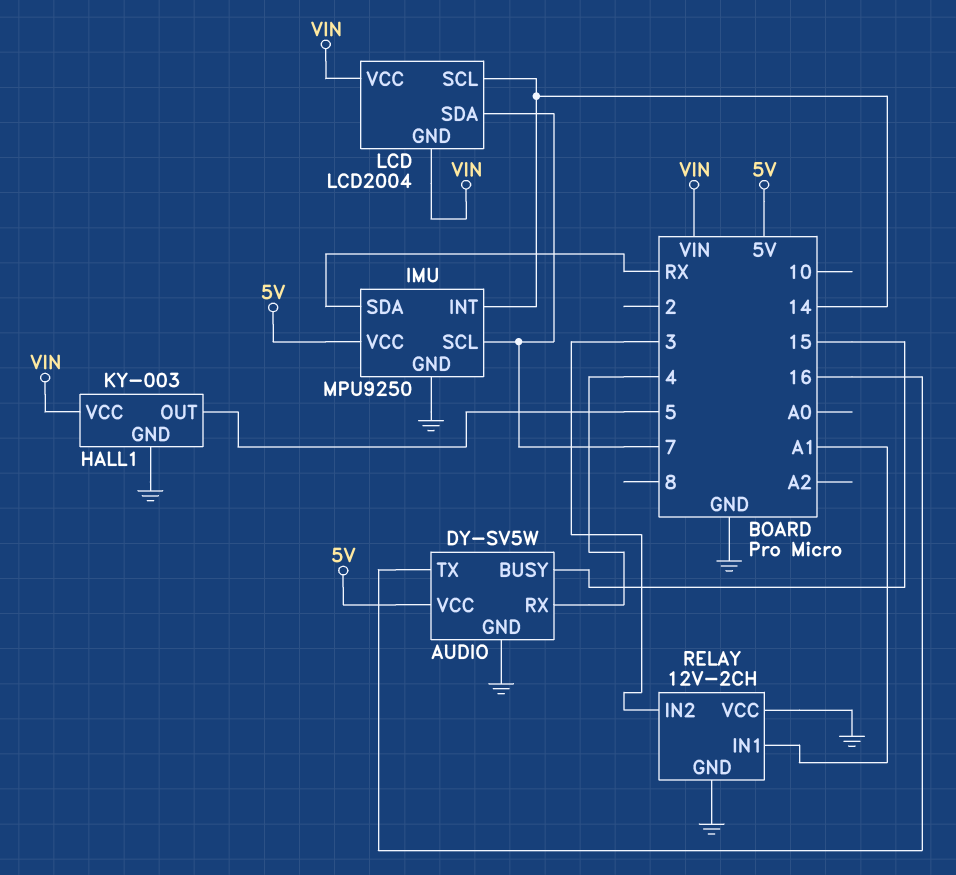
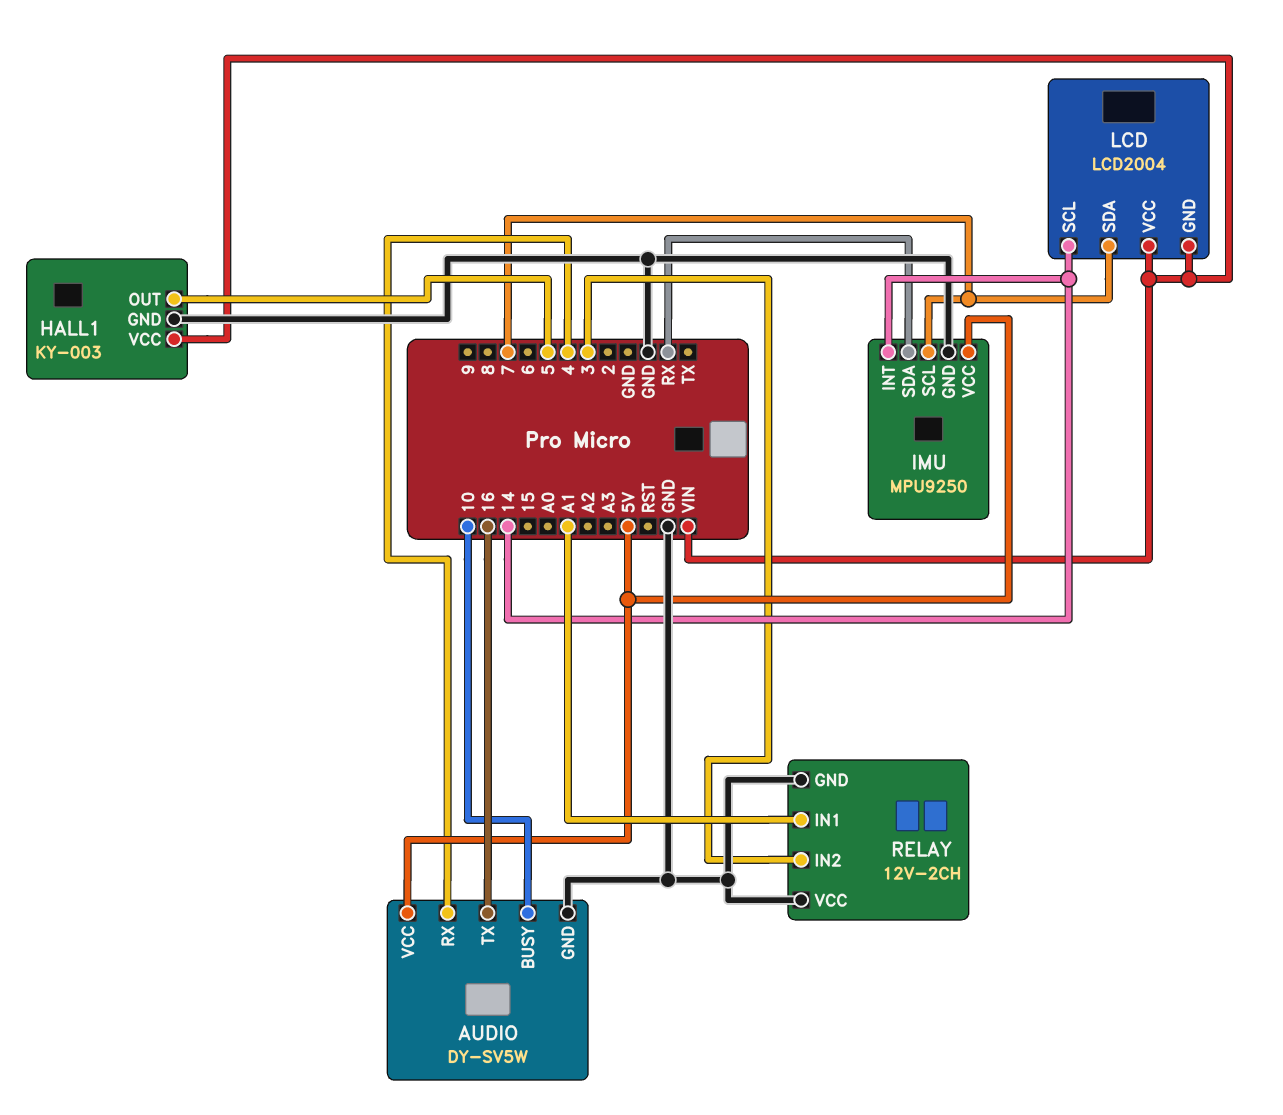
AUDIO pin BUSY: 15 -> 10

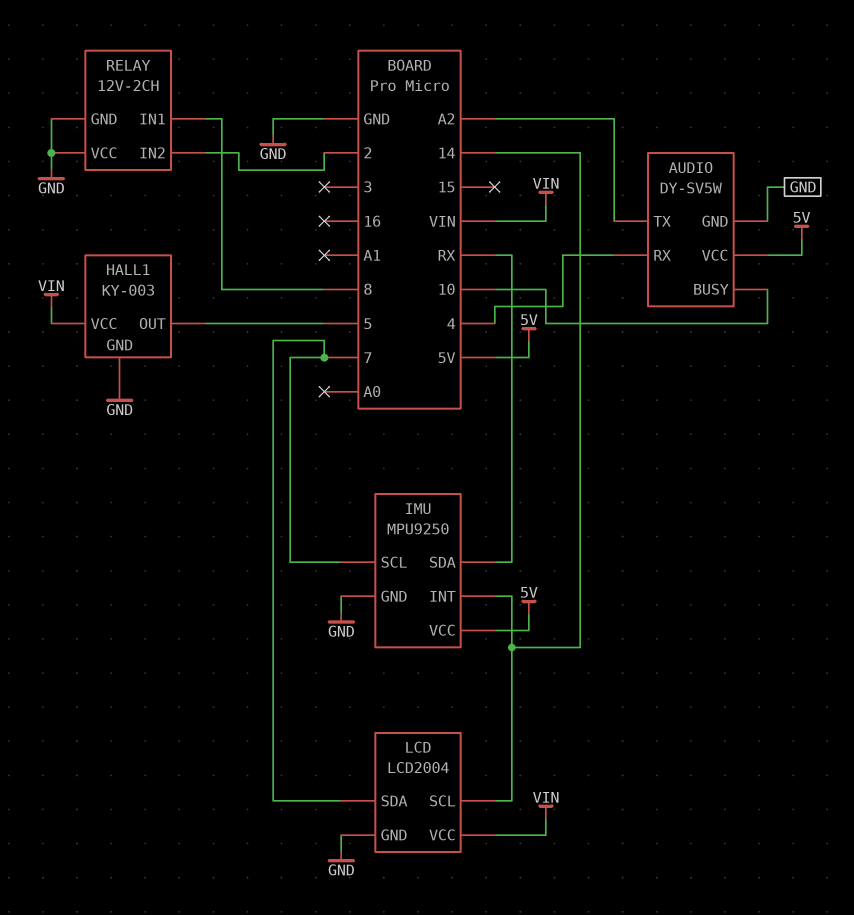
AUDIO pin TX: 16 -> A2
LCD pin GND: VIN -> GND
RELAY pin IN1: A1 -> 8
RELAY pin IN2: 3 -> 2

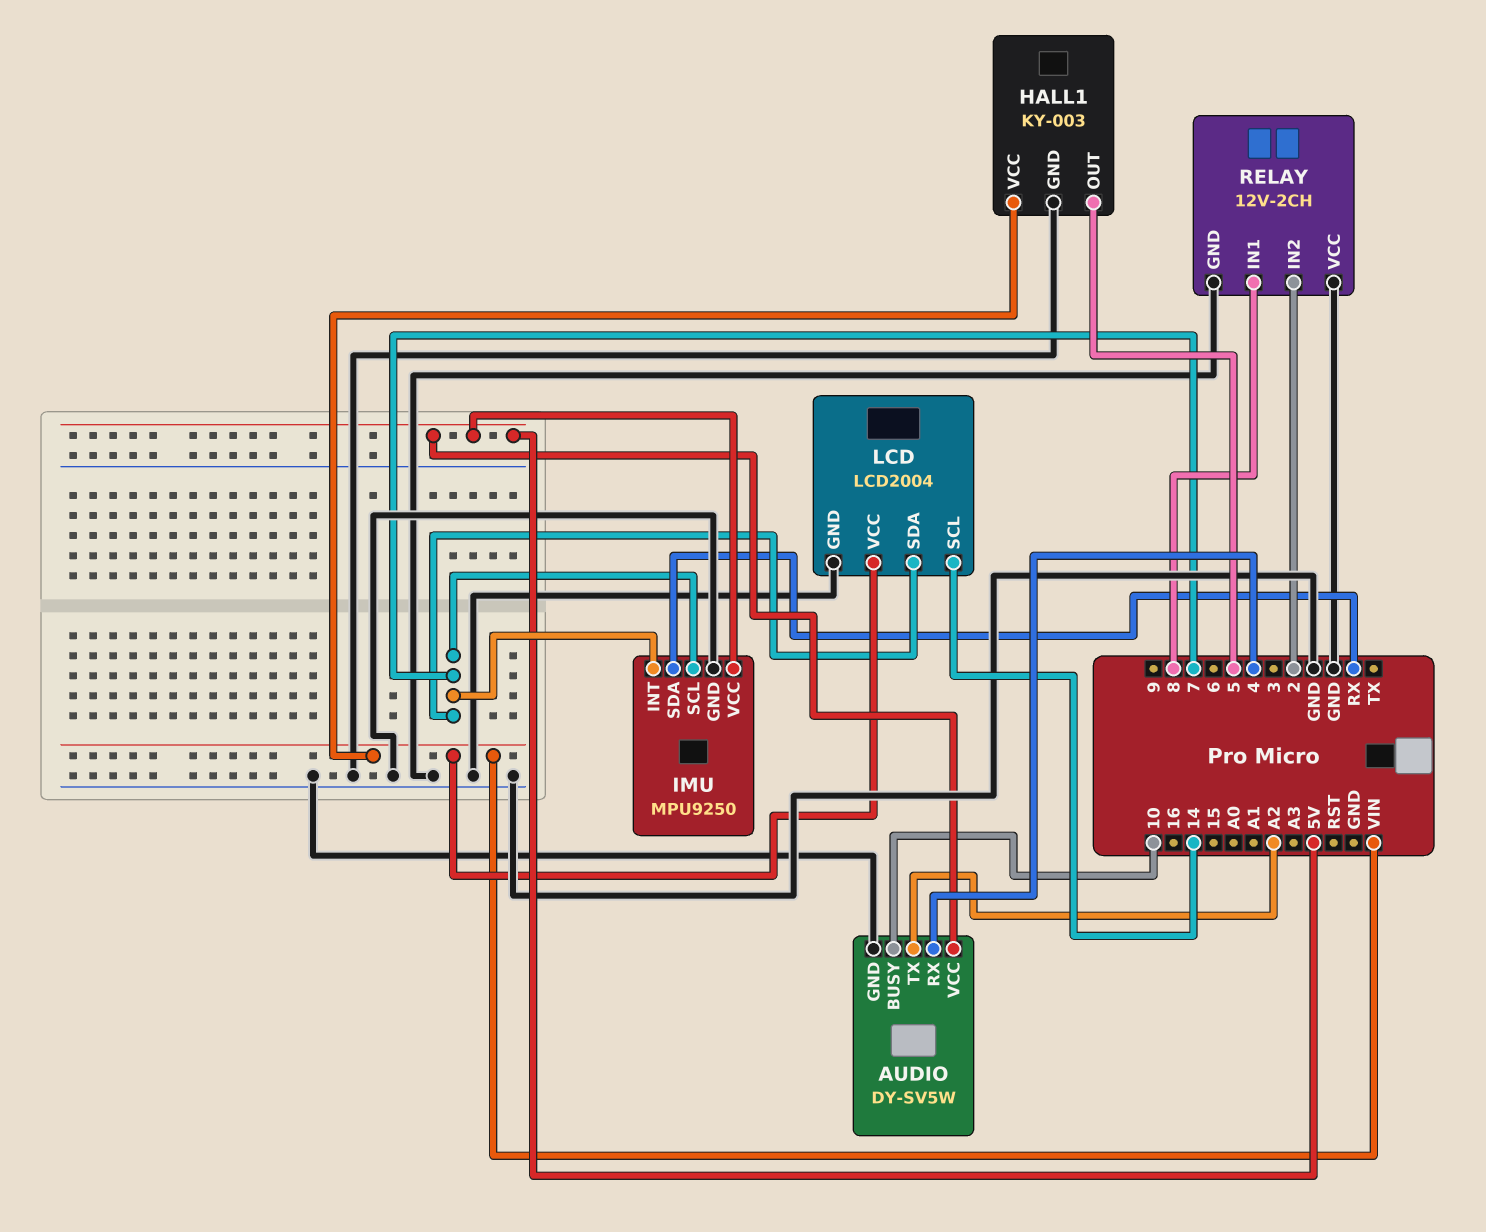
IMU pin INT: 14 -> 7

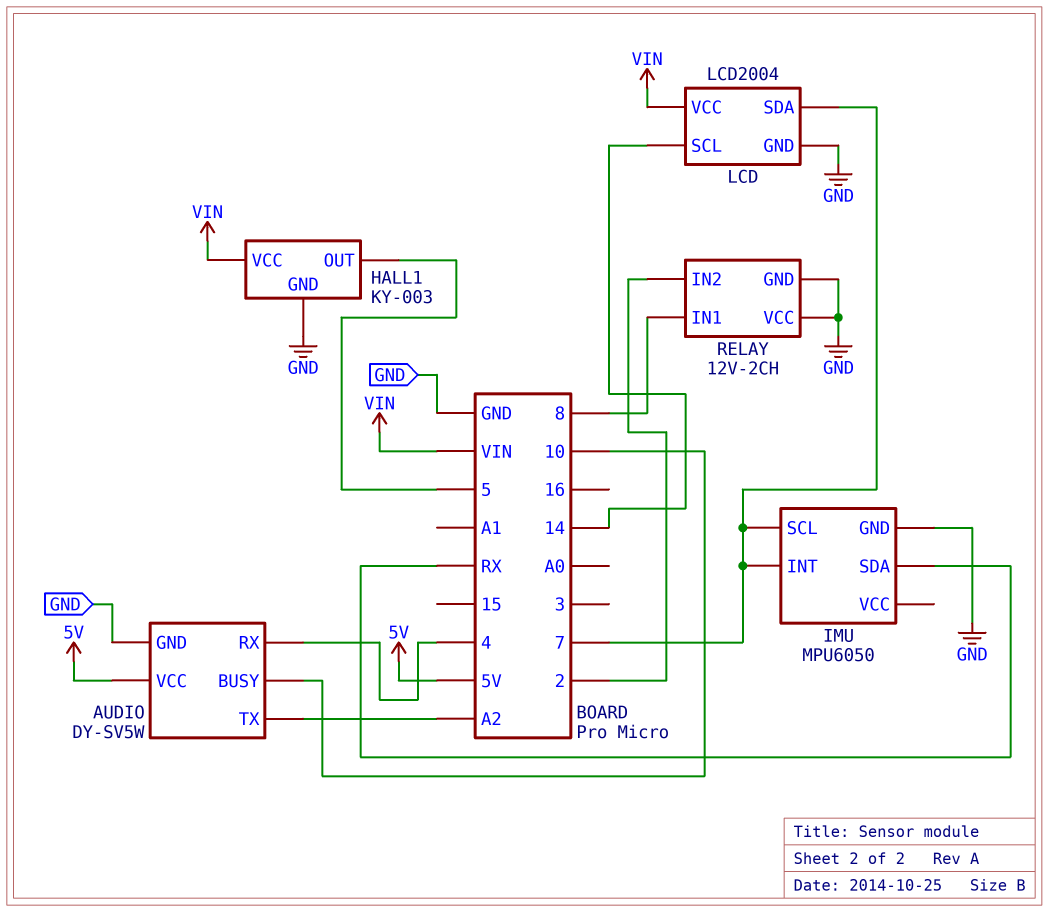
IMU: MPU9250 -> MPU6050
IMU pin VCC: 5V -> none

